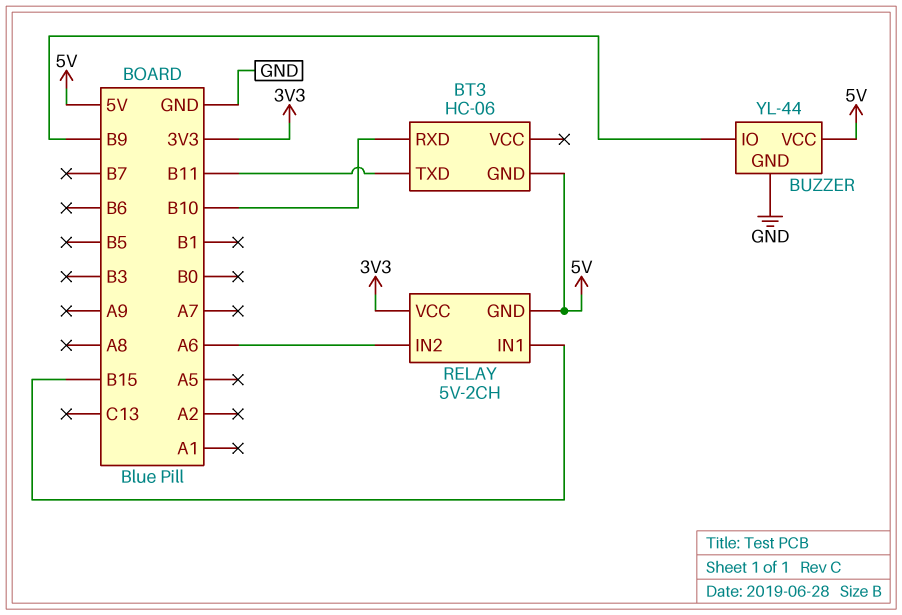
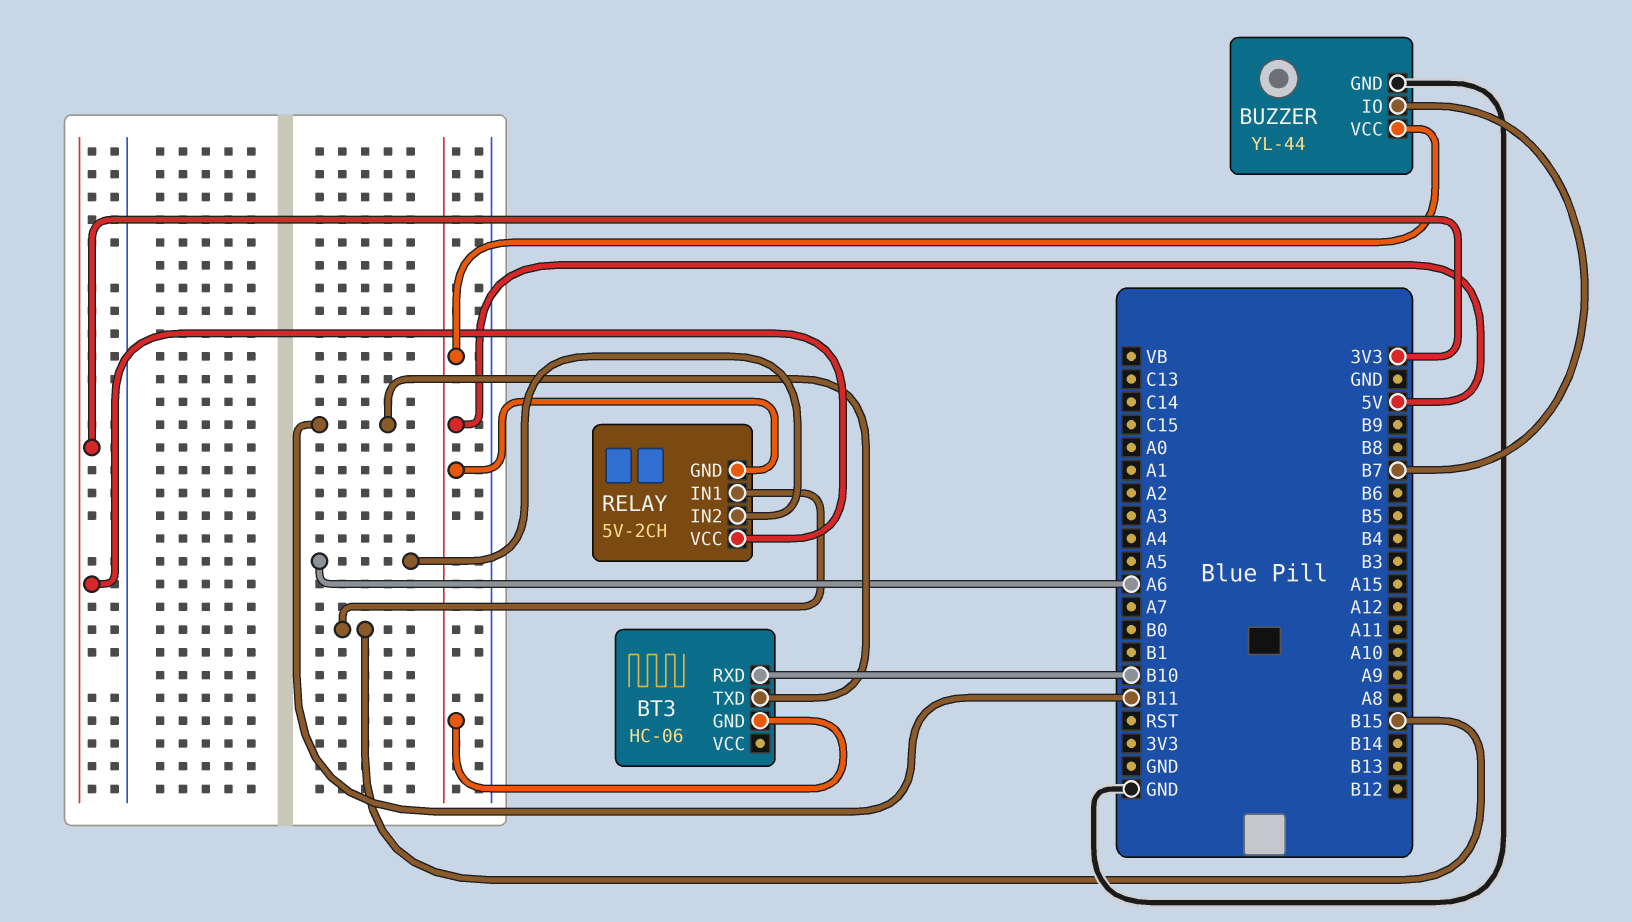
BUZZER pin IO: B9 -> B7

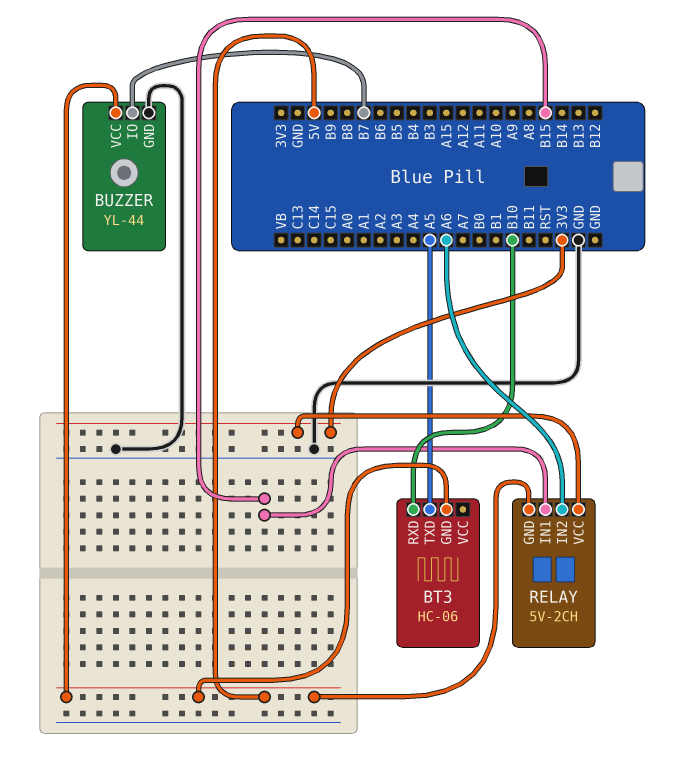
BT3 pin TXD: B11 -> A5

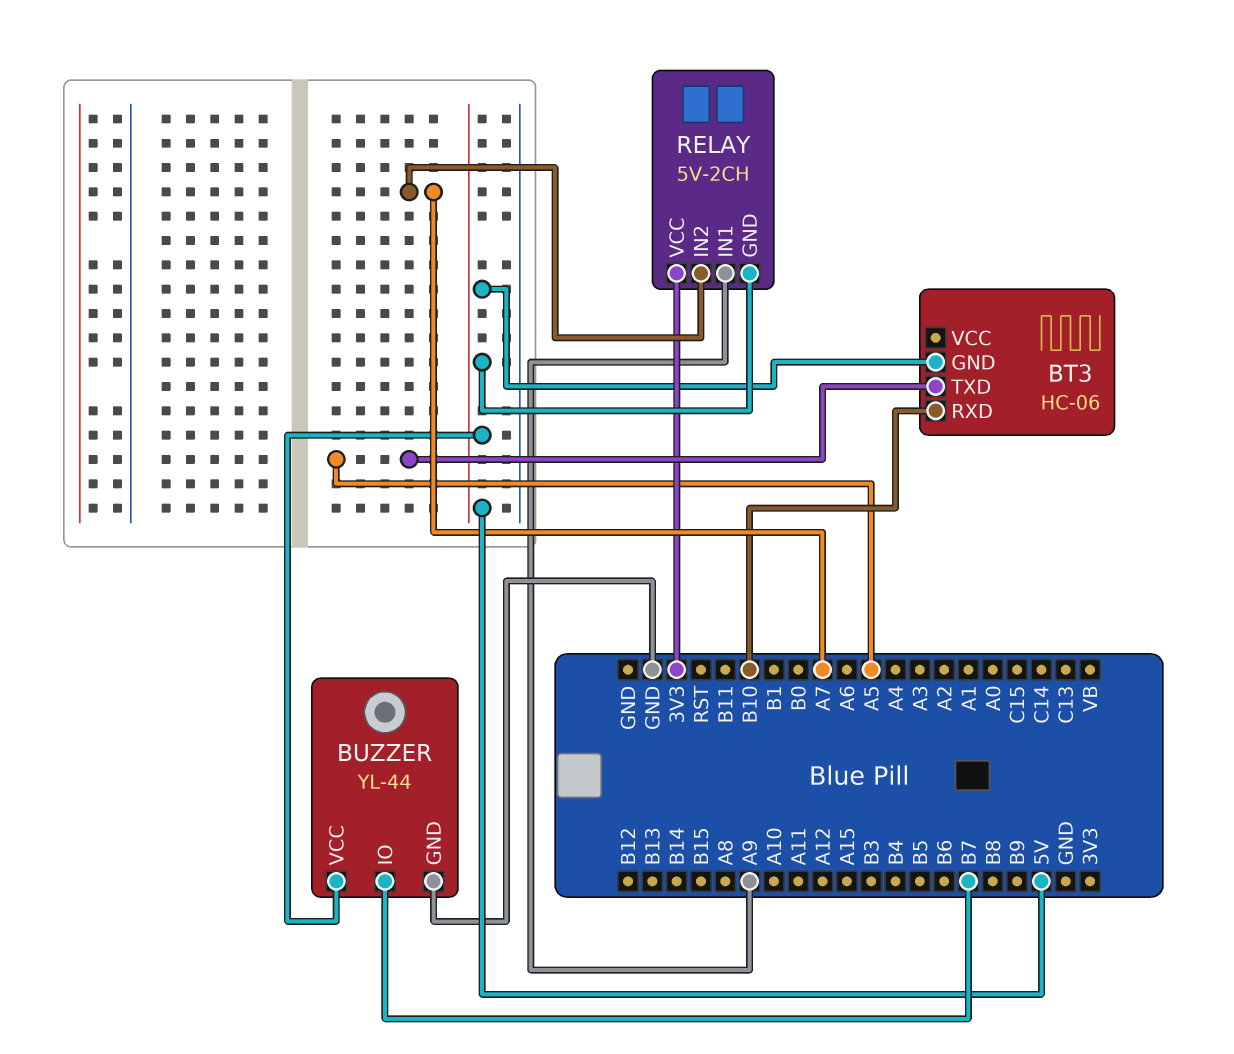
RELAY pin IN1: B15 -> A9
RELAY pin IN2: A6 -> A7

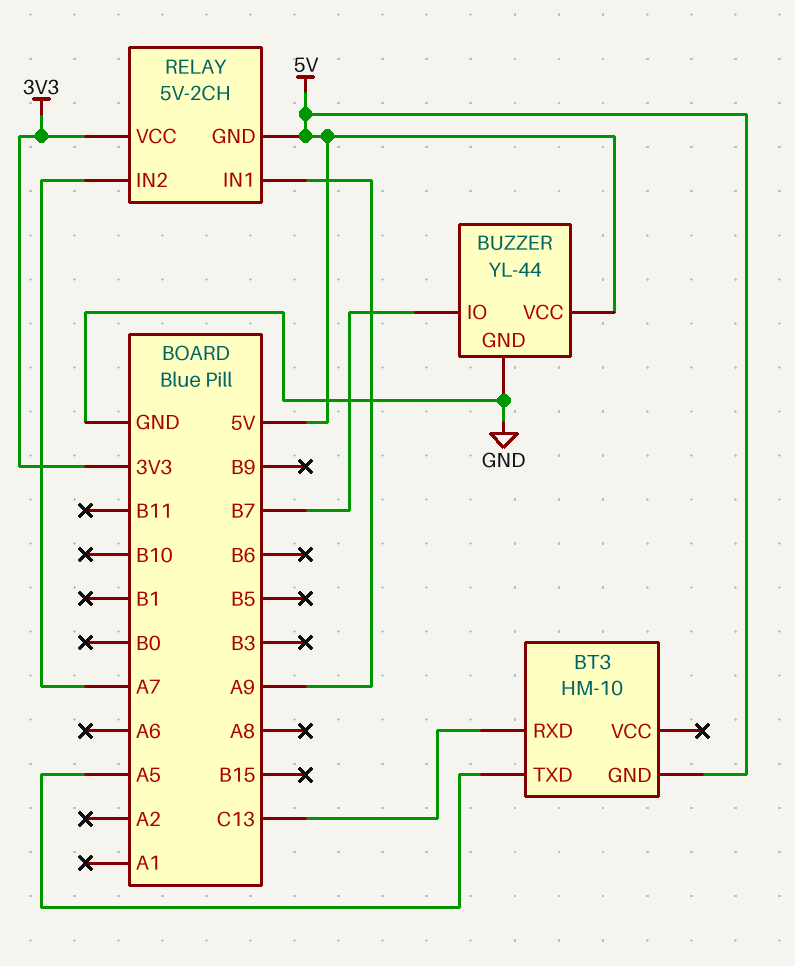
BT3: HC-06 -> HM-10
BT3 pin RXD: B10 -> C13

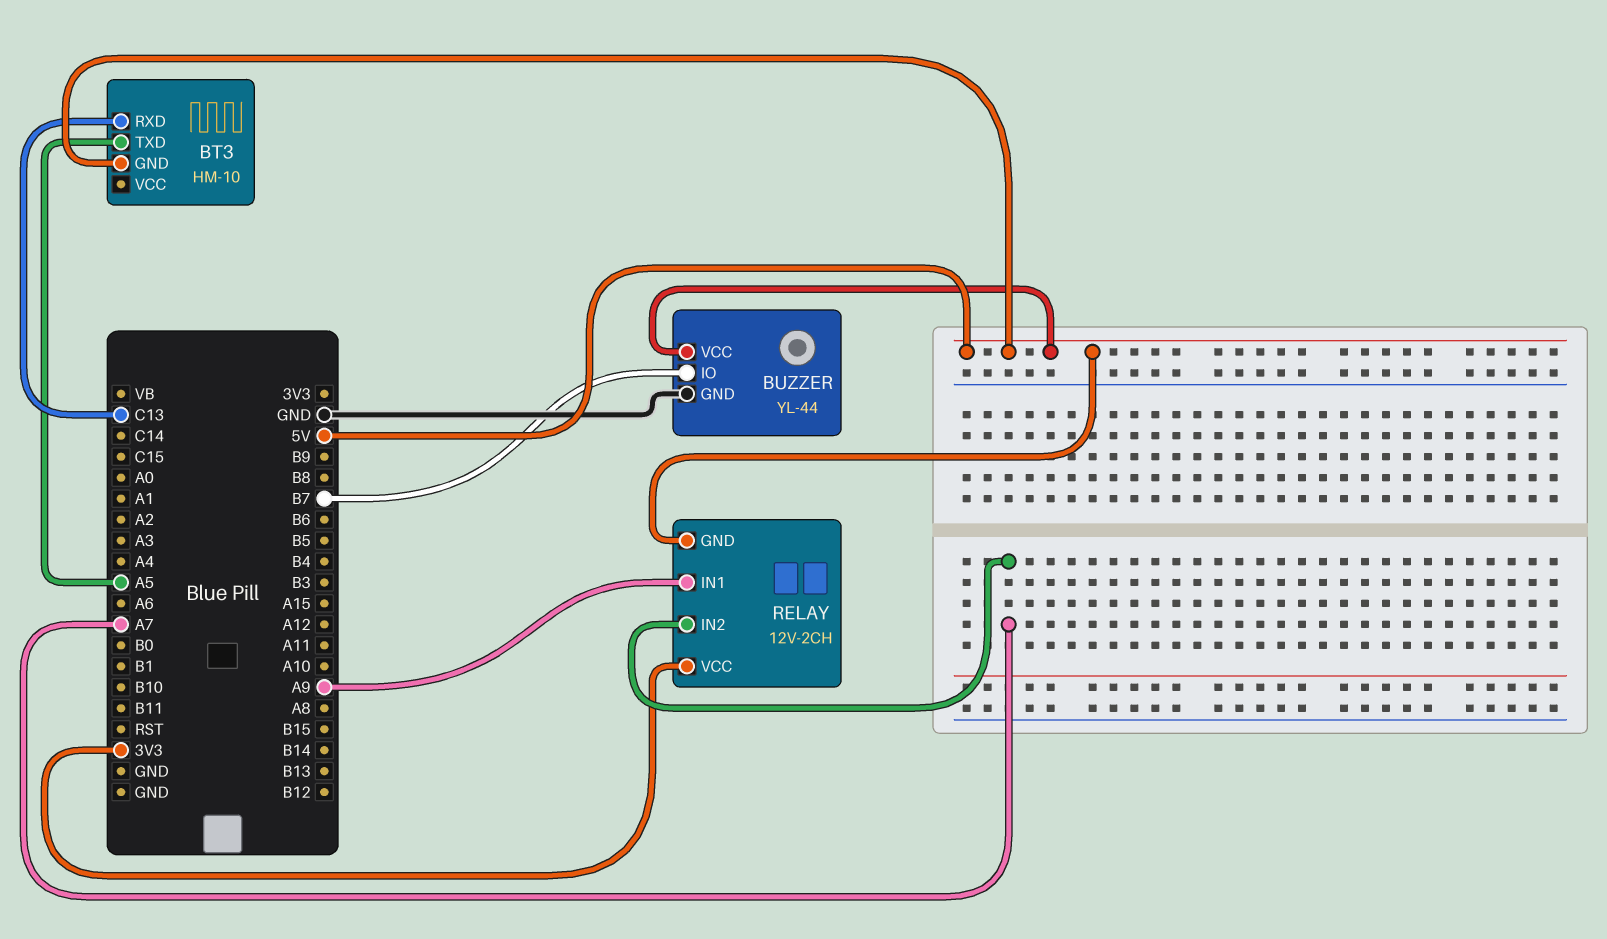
RELAY: 5V-2CH -> 12V-2CH

